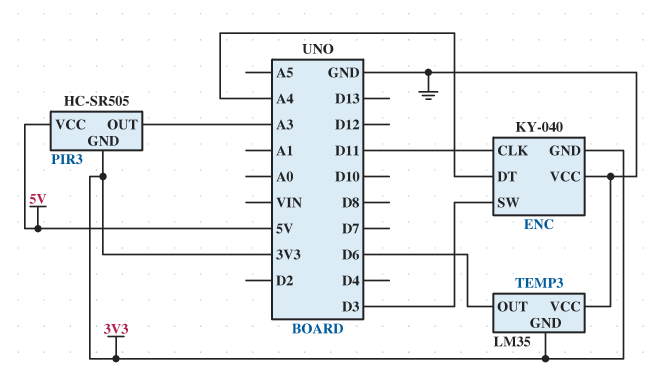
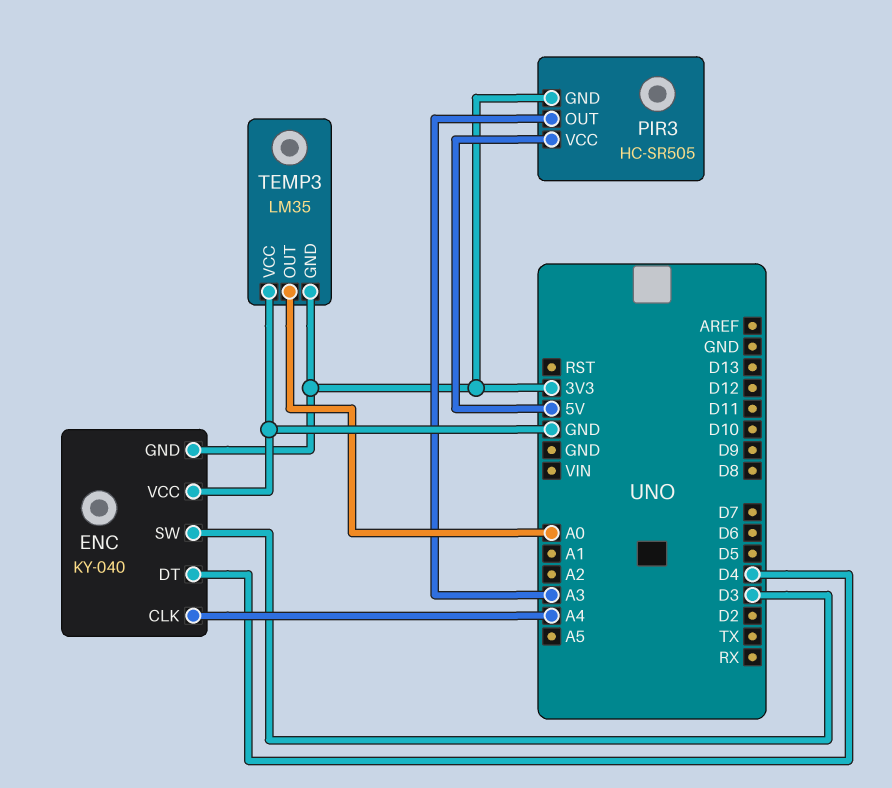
ENC pin CLK: D11 -> A4
ENC pin DT: A4 -> D4
TEMP3 pin OUT: D6 -> A0

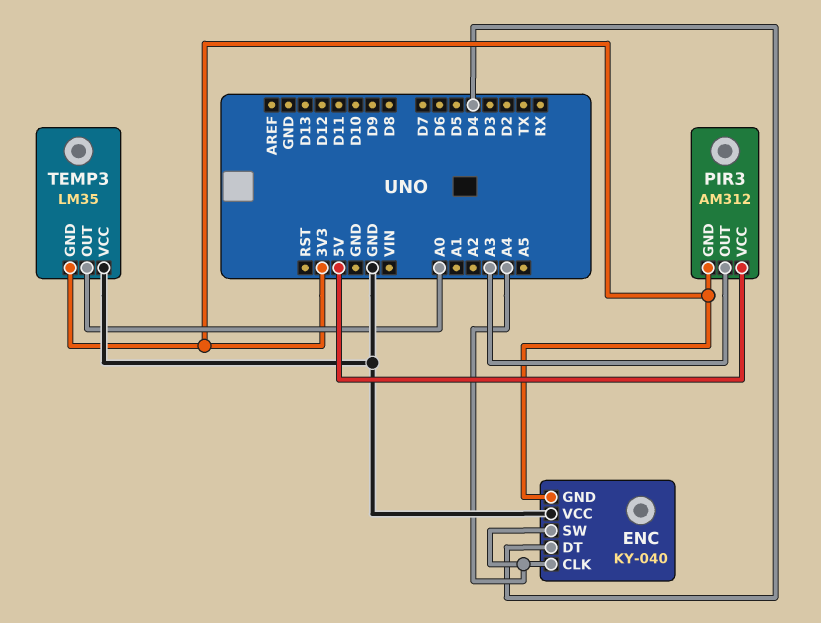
ENC pin SW: D3 -> A4
PIR3: HC-SR505 -> AM312

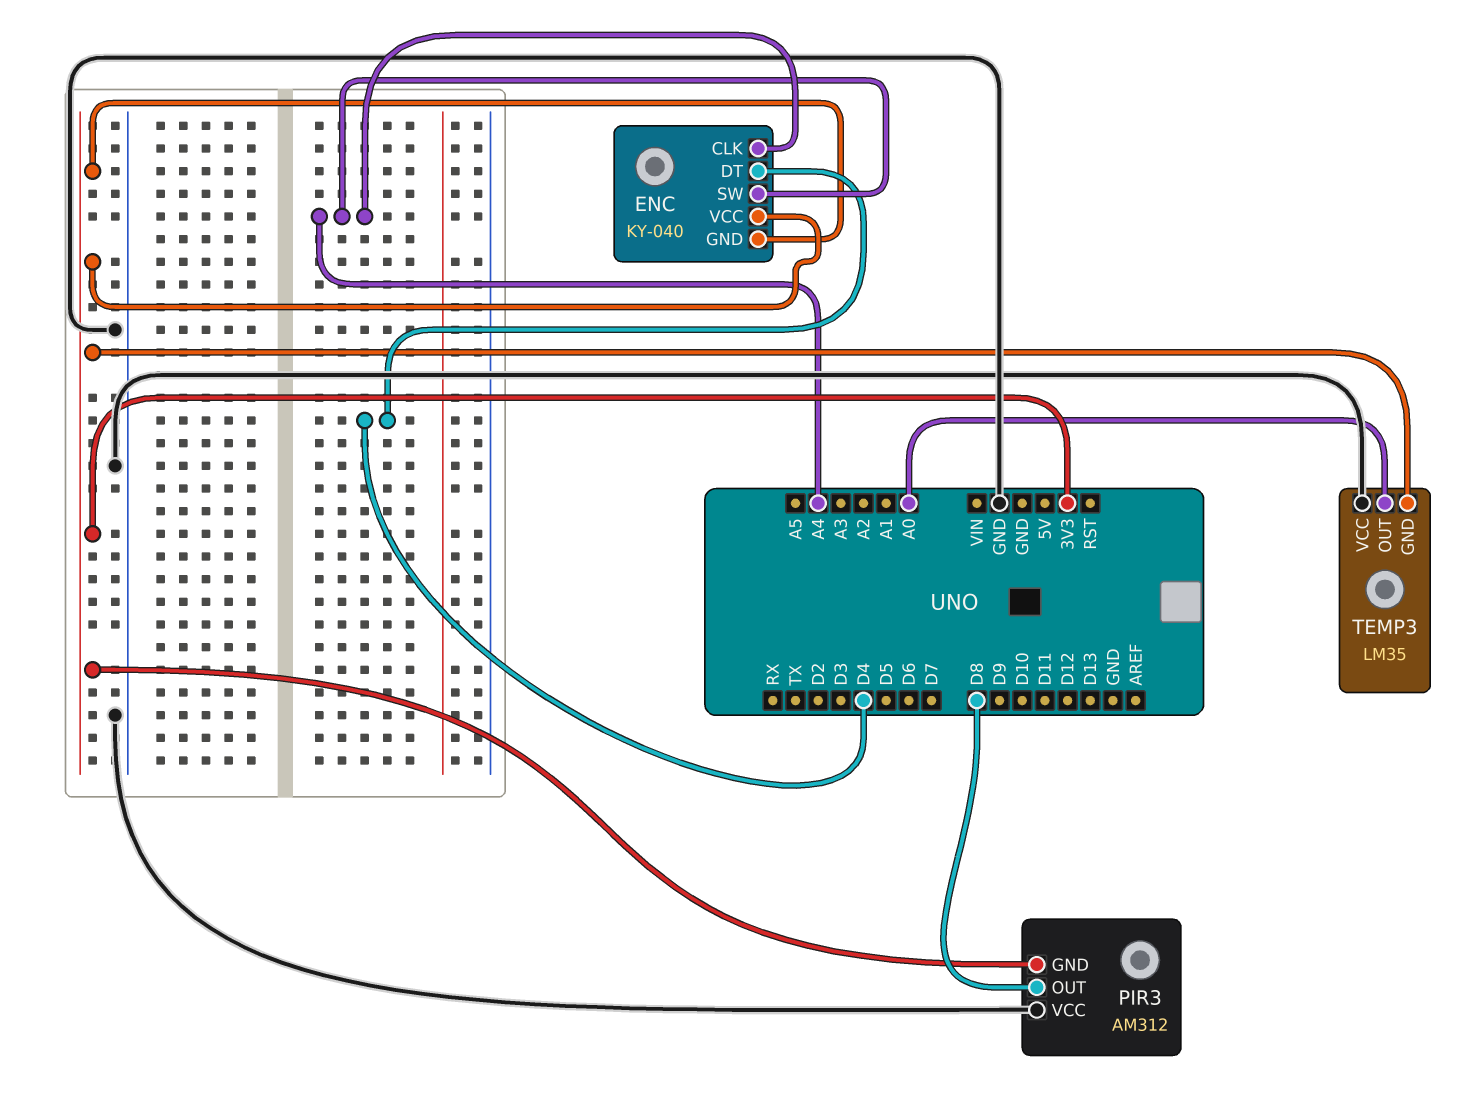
ENC pin VCC: GND -> 3V3
PIR3 pin OUT: A3 -> D8
PIR3 pin VCC: 5V -> GND

